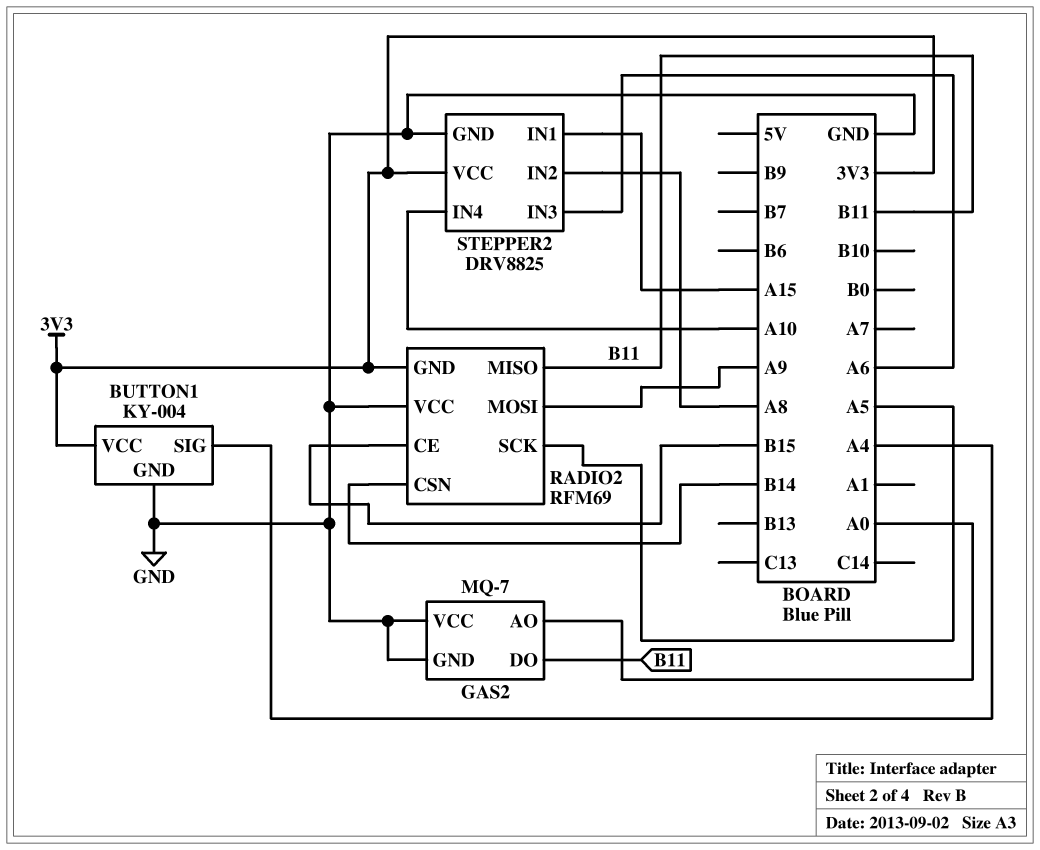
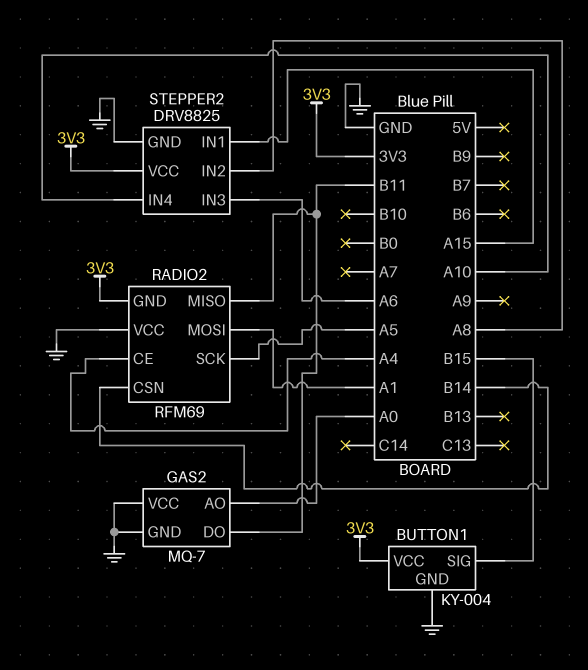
BUTTON1 pin SIG: A4 -> B15
RADIO2 pin CE: B15 -> A4
RADIO2 pin MOSI: A9 -> A1

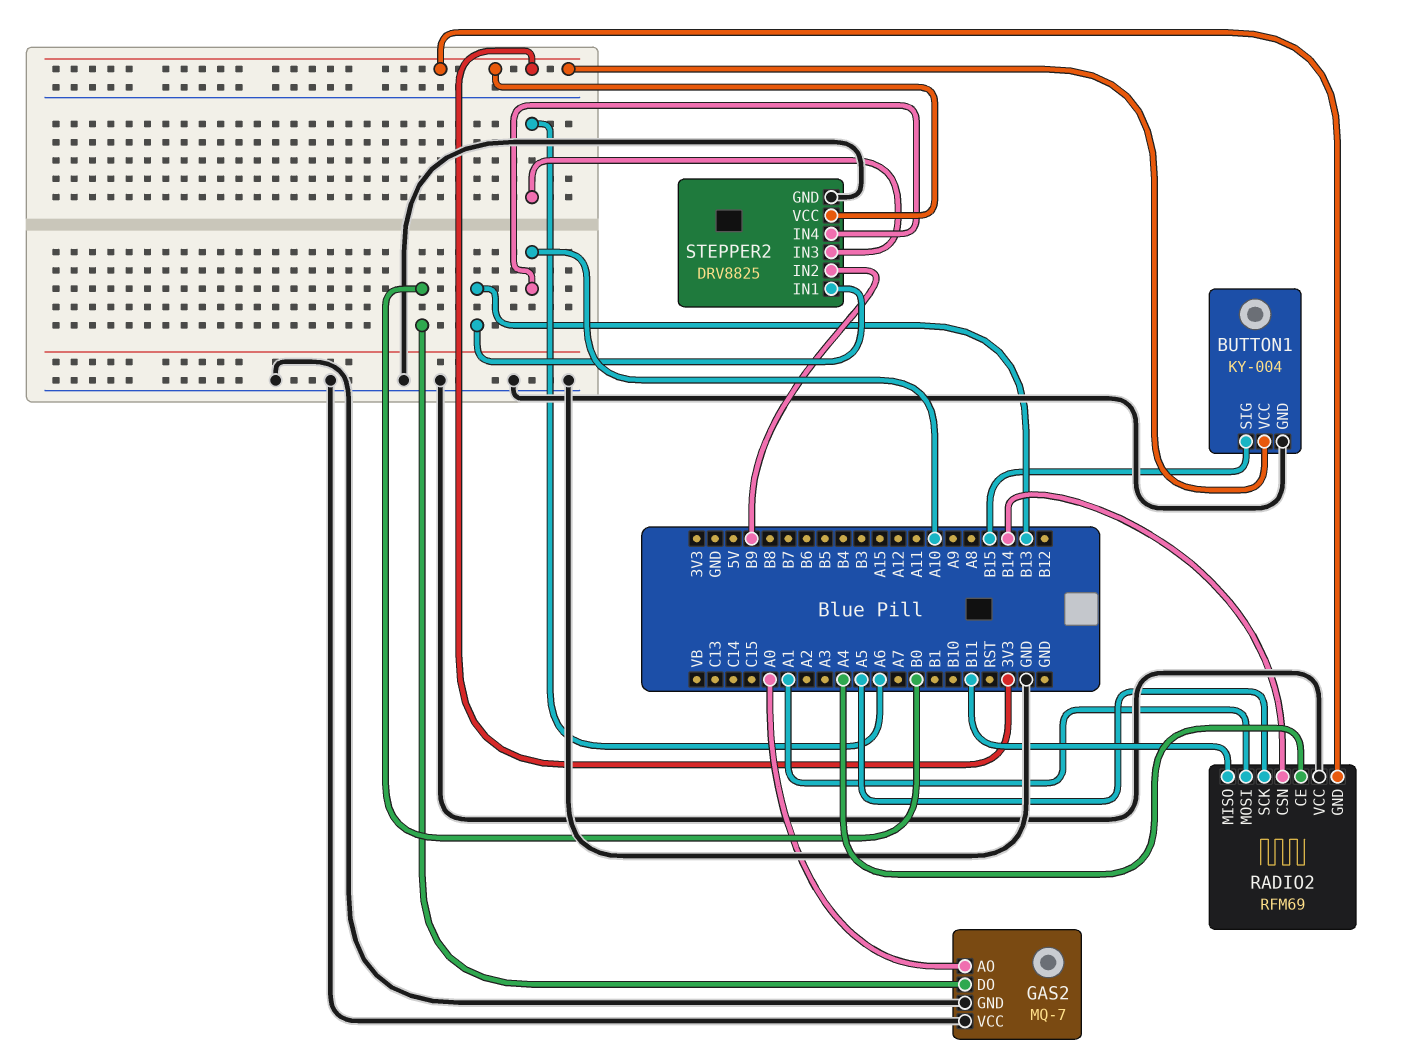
GAS2 pin DO: B11 -> B0
STEPPER2 pin IN1: A15 -> B13
STEPPER2 pin IN2: A8 -> B9

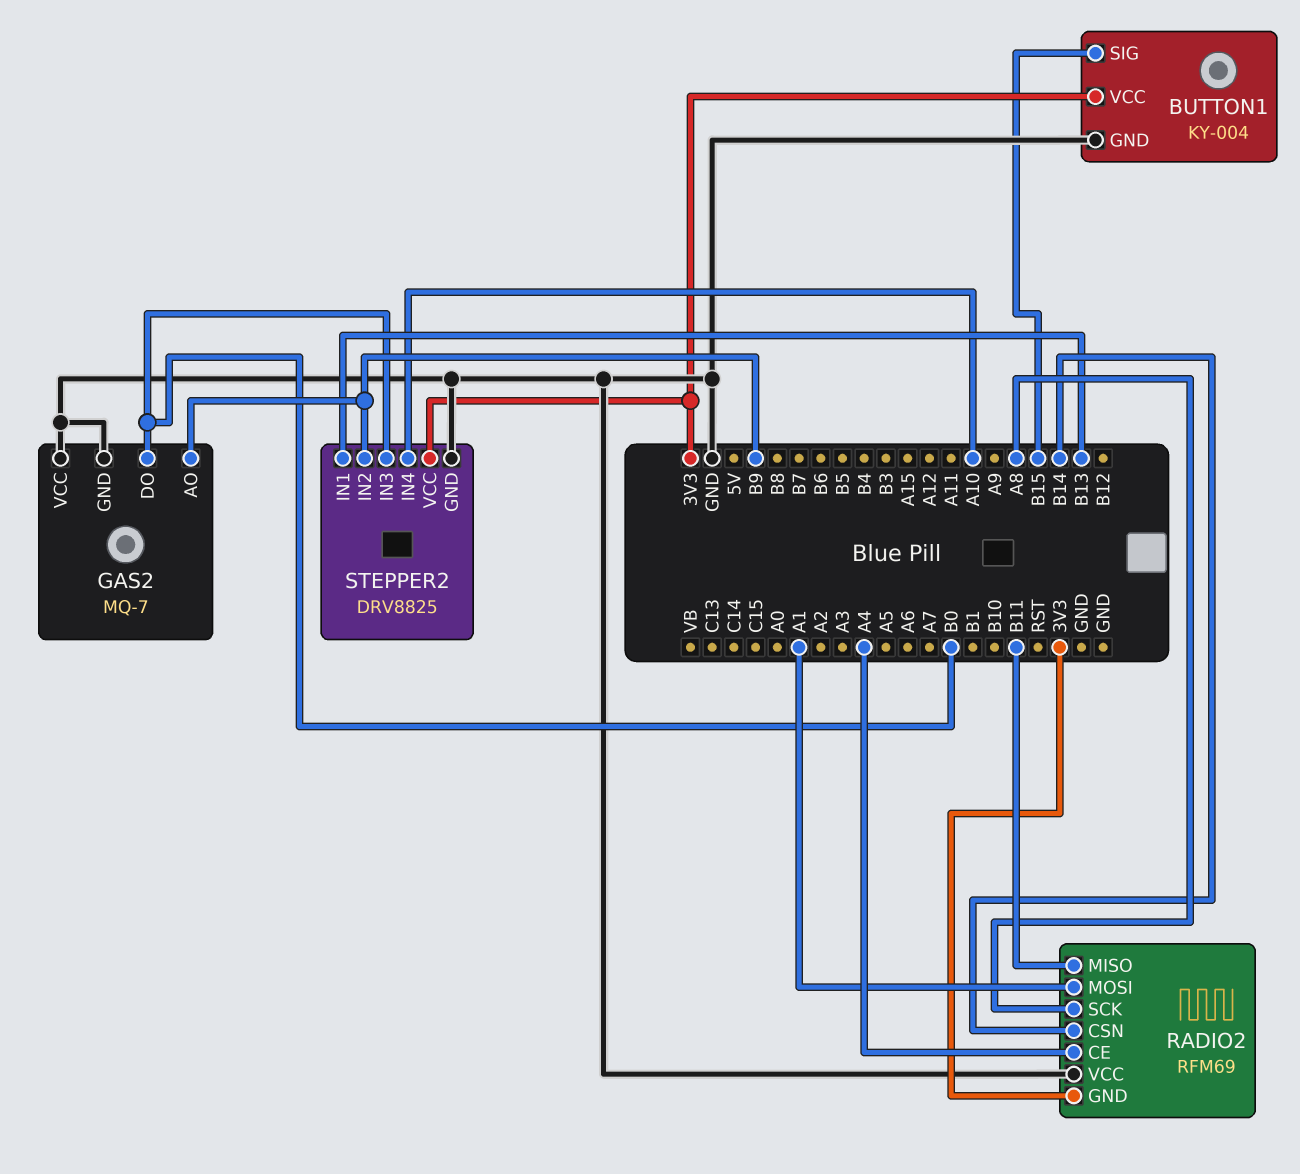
GAS2 pin AO: A0 -> B9
RADIO2 pin SCK: A5 -> A8
STEPPER2 pin IN3: A6 -> B0

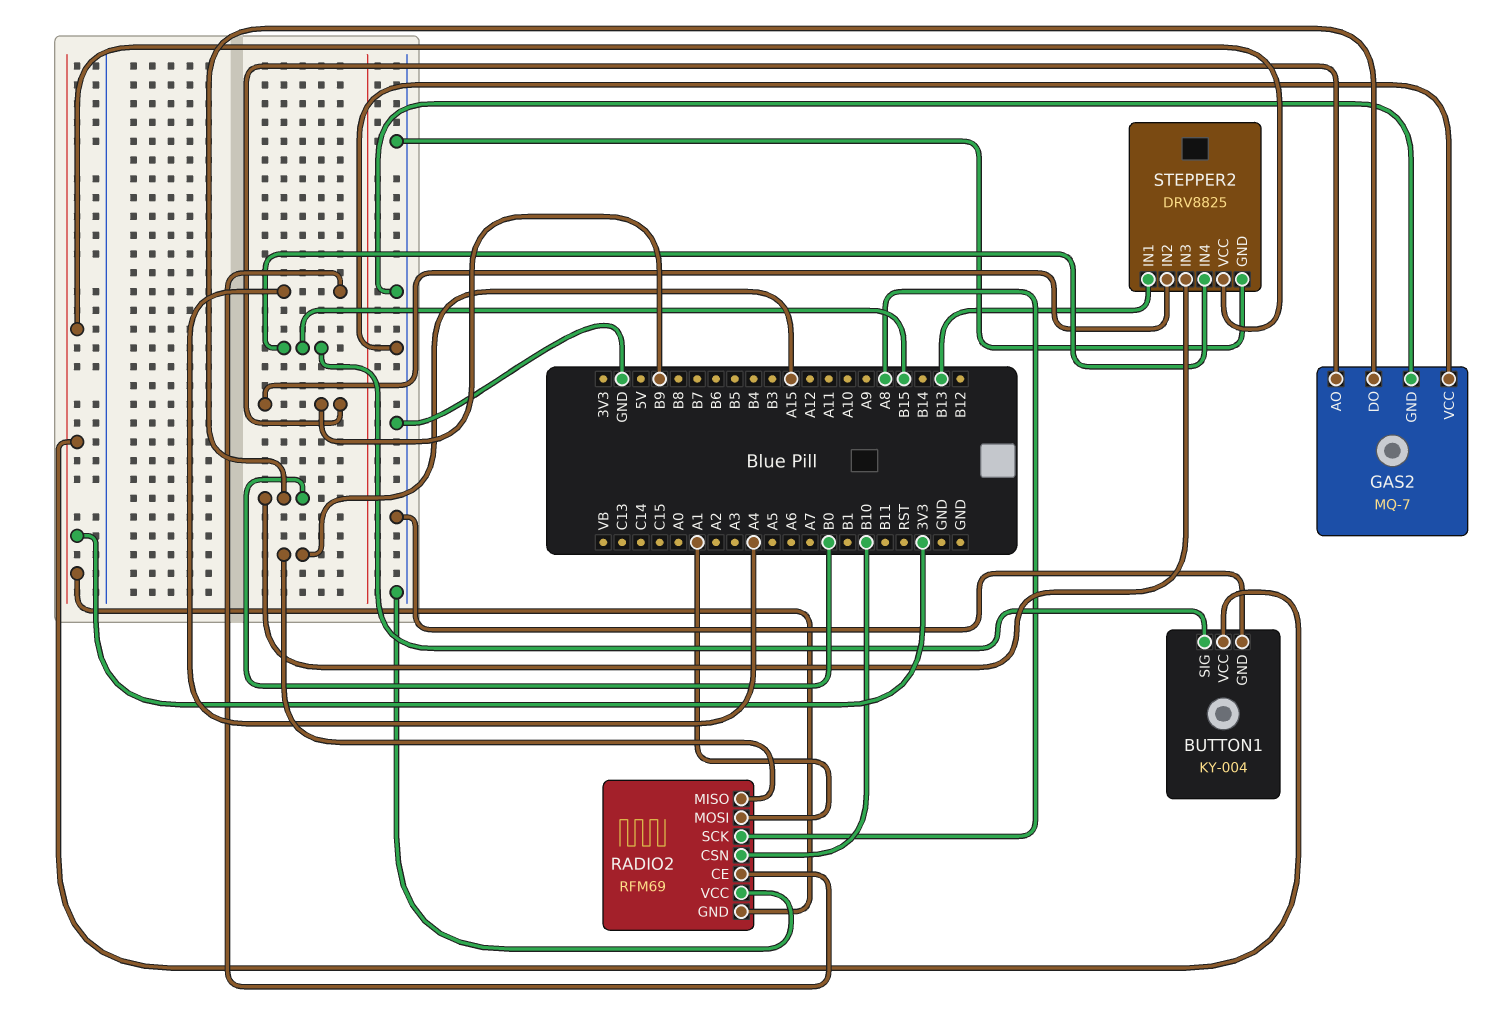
RADIO2 pin CSN: B14 -> B10
RADIO2 pin MISO: B11 -> A15
STEPPER2 pin IN4: A10 -> B15

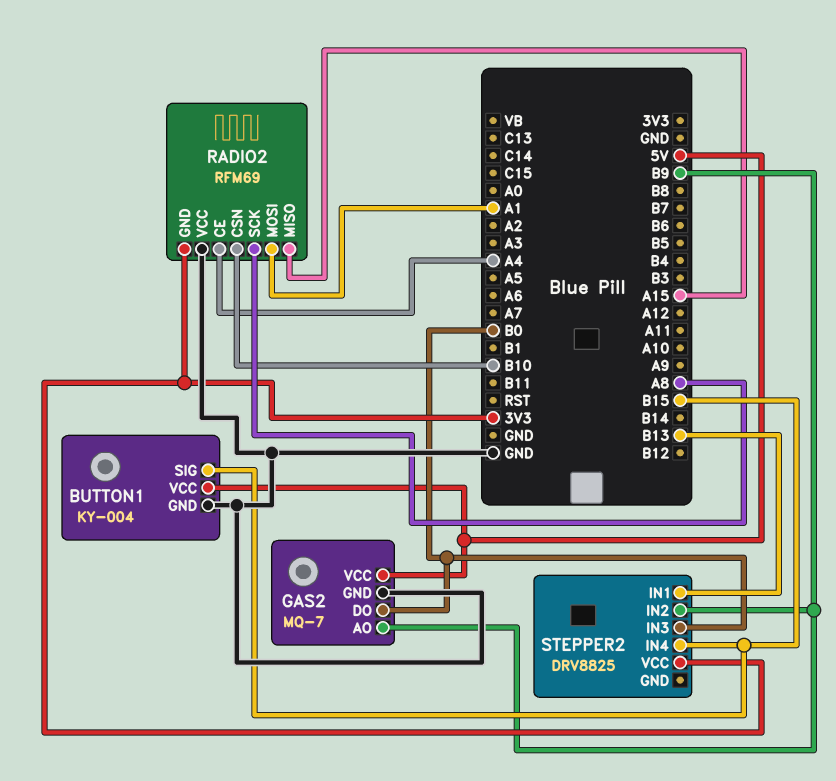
BUTTON1 pin VCC: 3V3 -> 5V
GAS2 pin VCC: GND -> 5V
STEPPER2 pin GND: GND -> none

